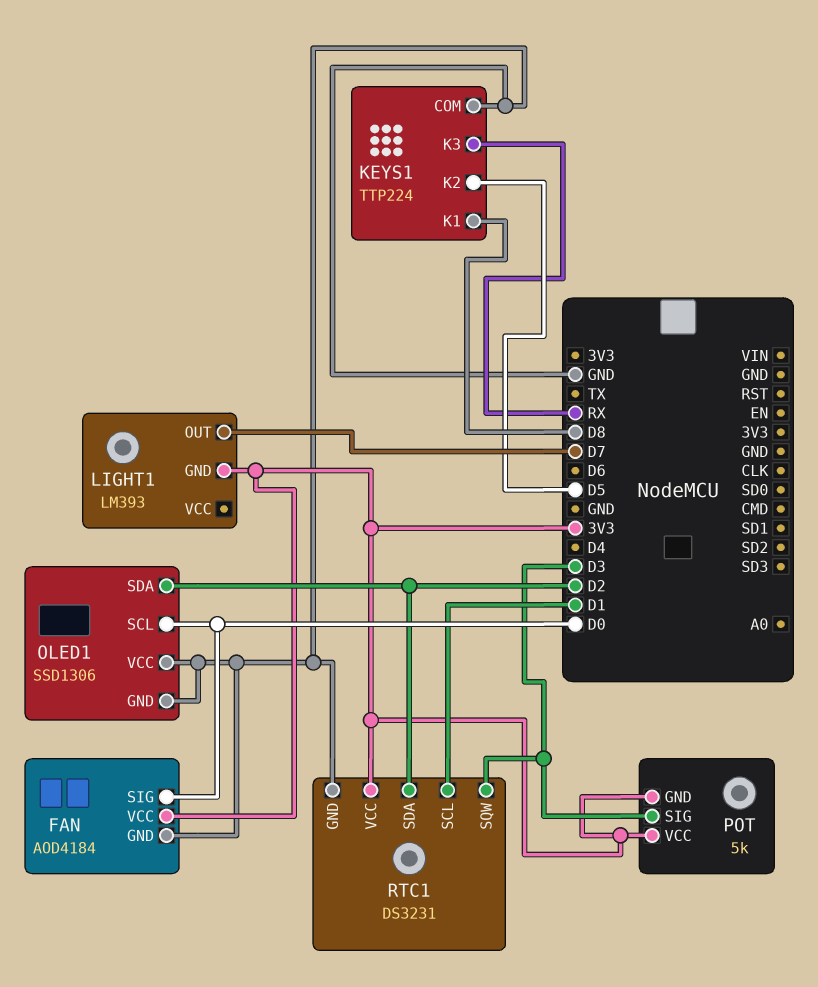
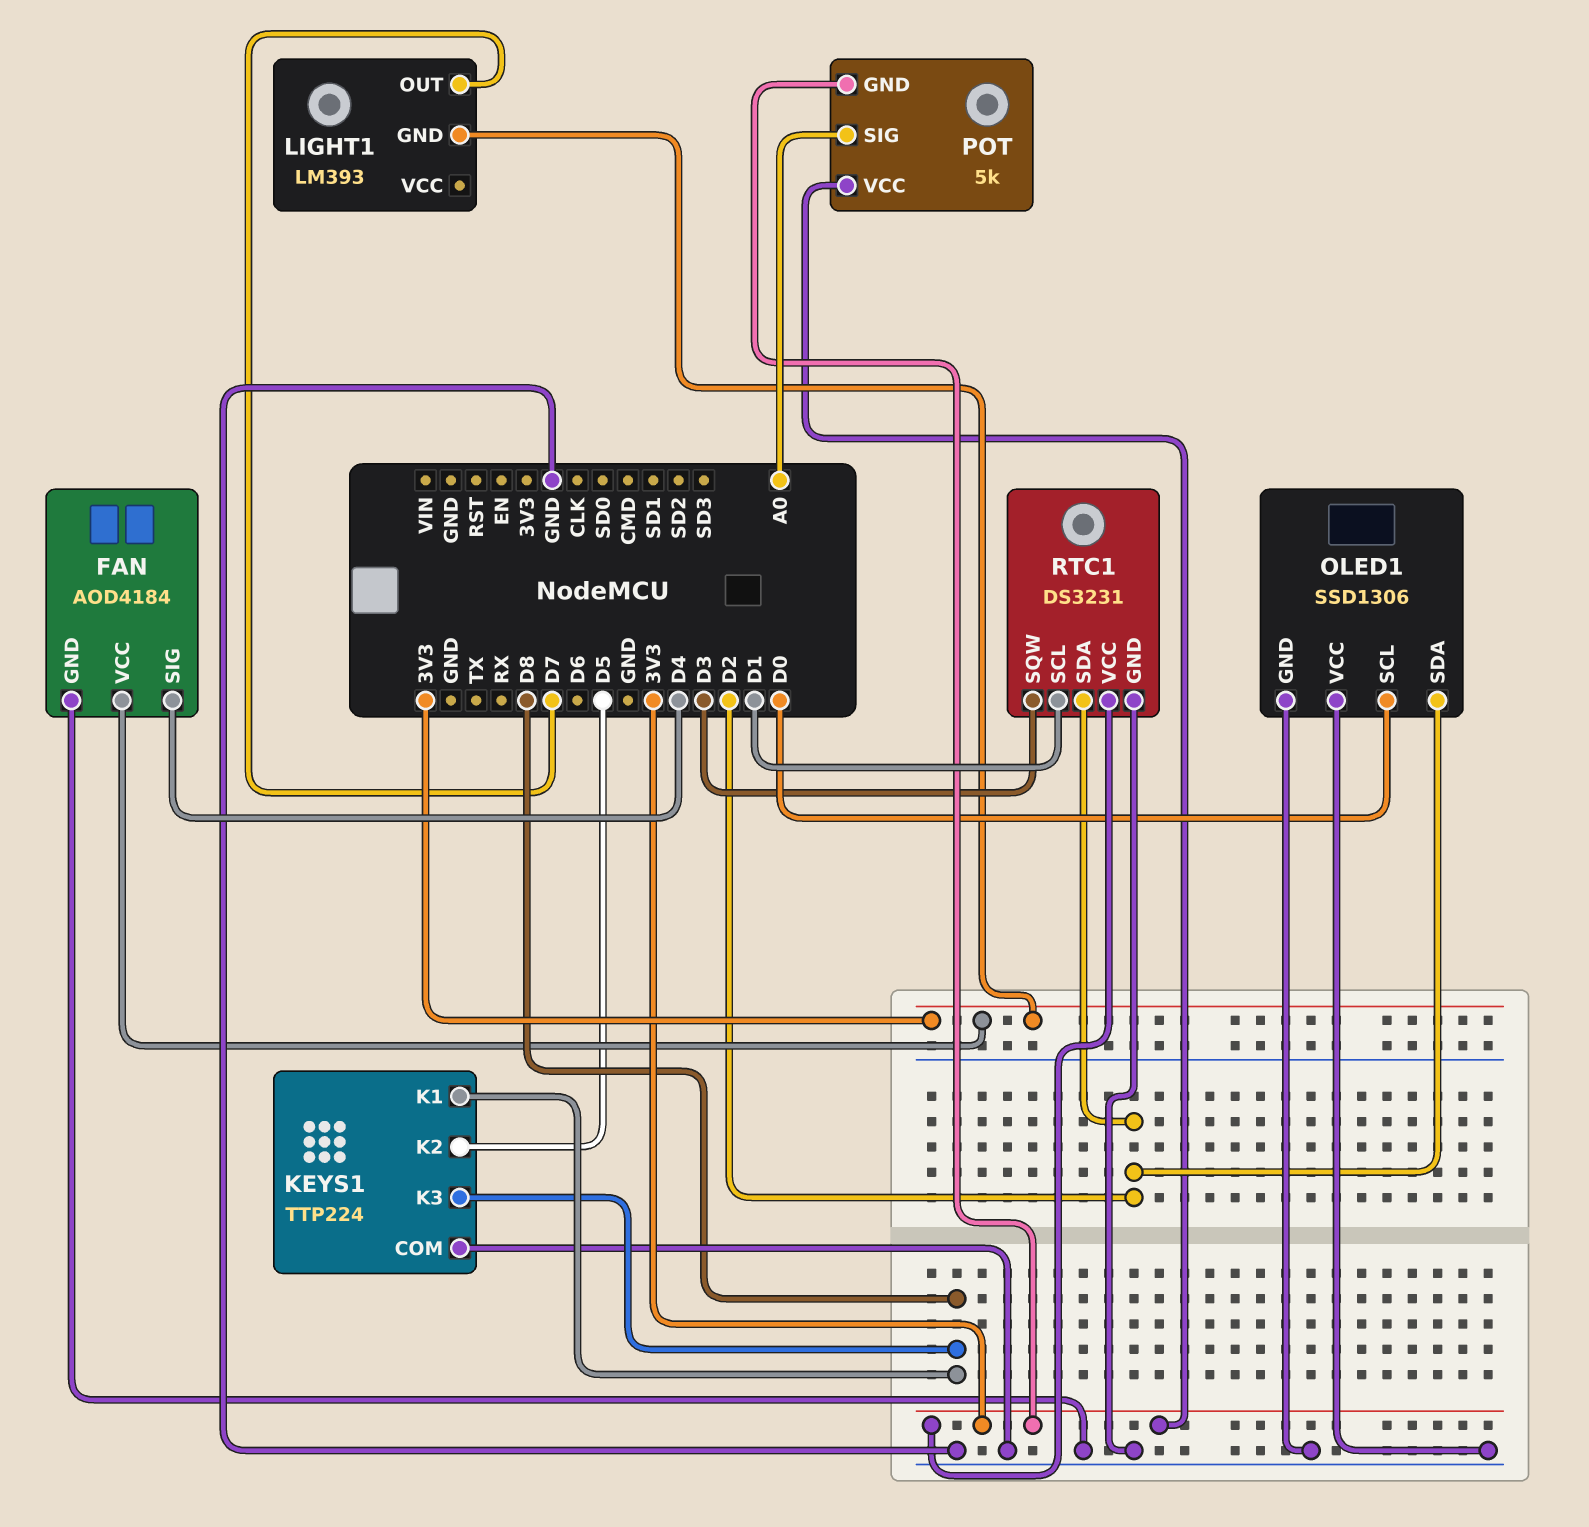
FAN pin SIG: D0 -> D4
KEYS1 pin K3: RX -> D8
POT pin SIG: D3 -> A0

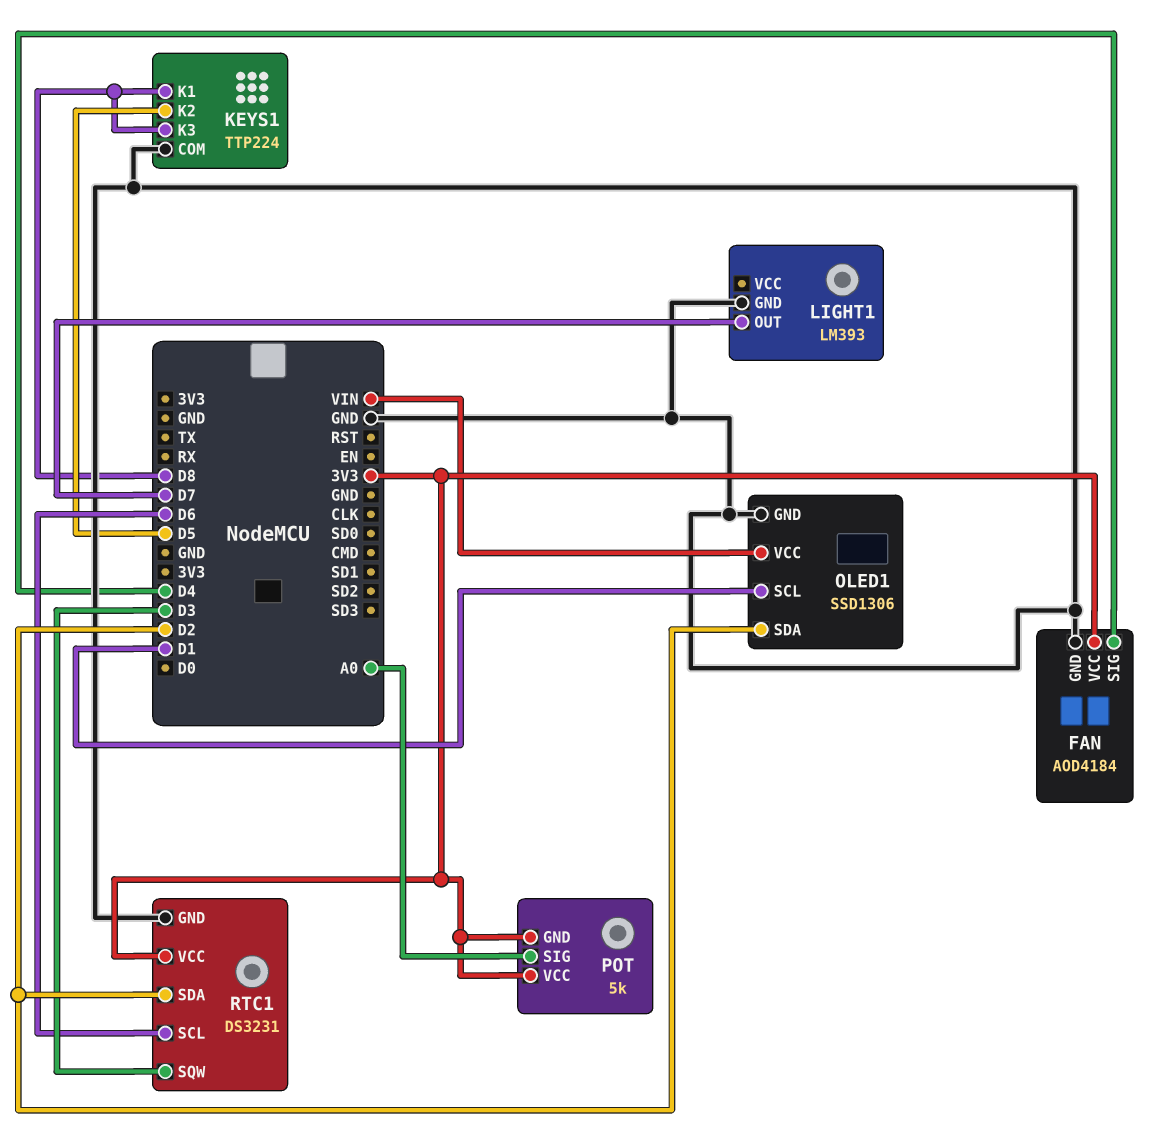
LIGHT1 pin GND: 3V3 -> GND
OLED1 pin SCL: D0 -> D1
OLED1 pin VCC: GND -> VIN
RTC1 pin SCL: D1 -> D6

